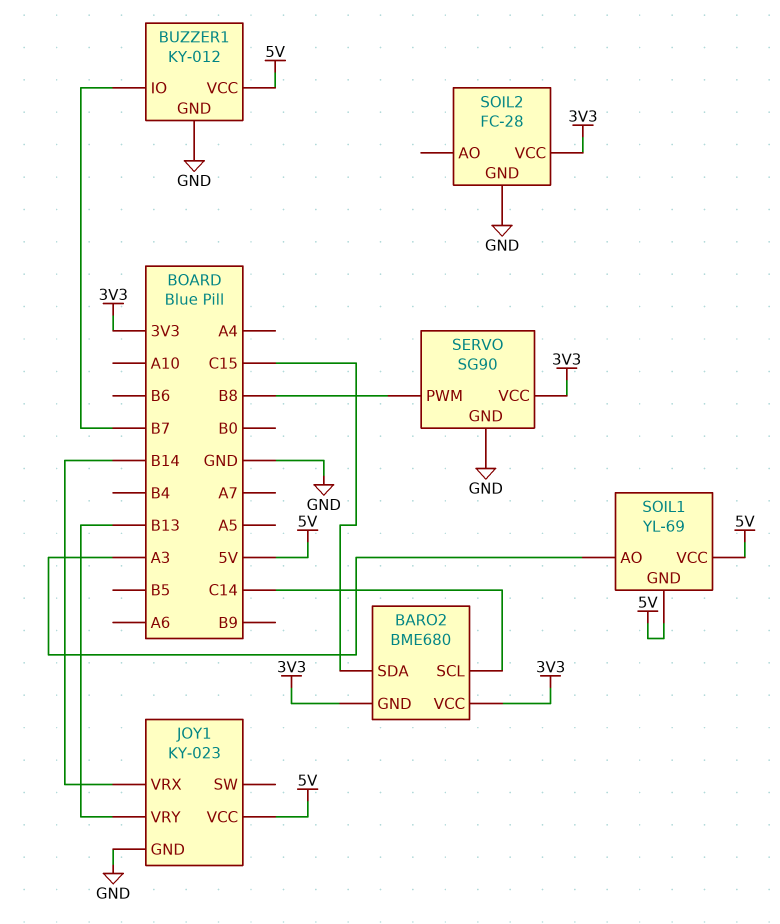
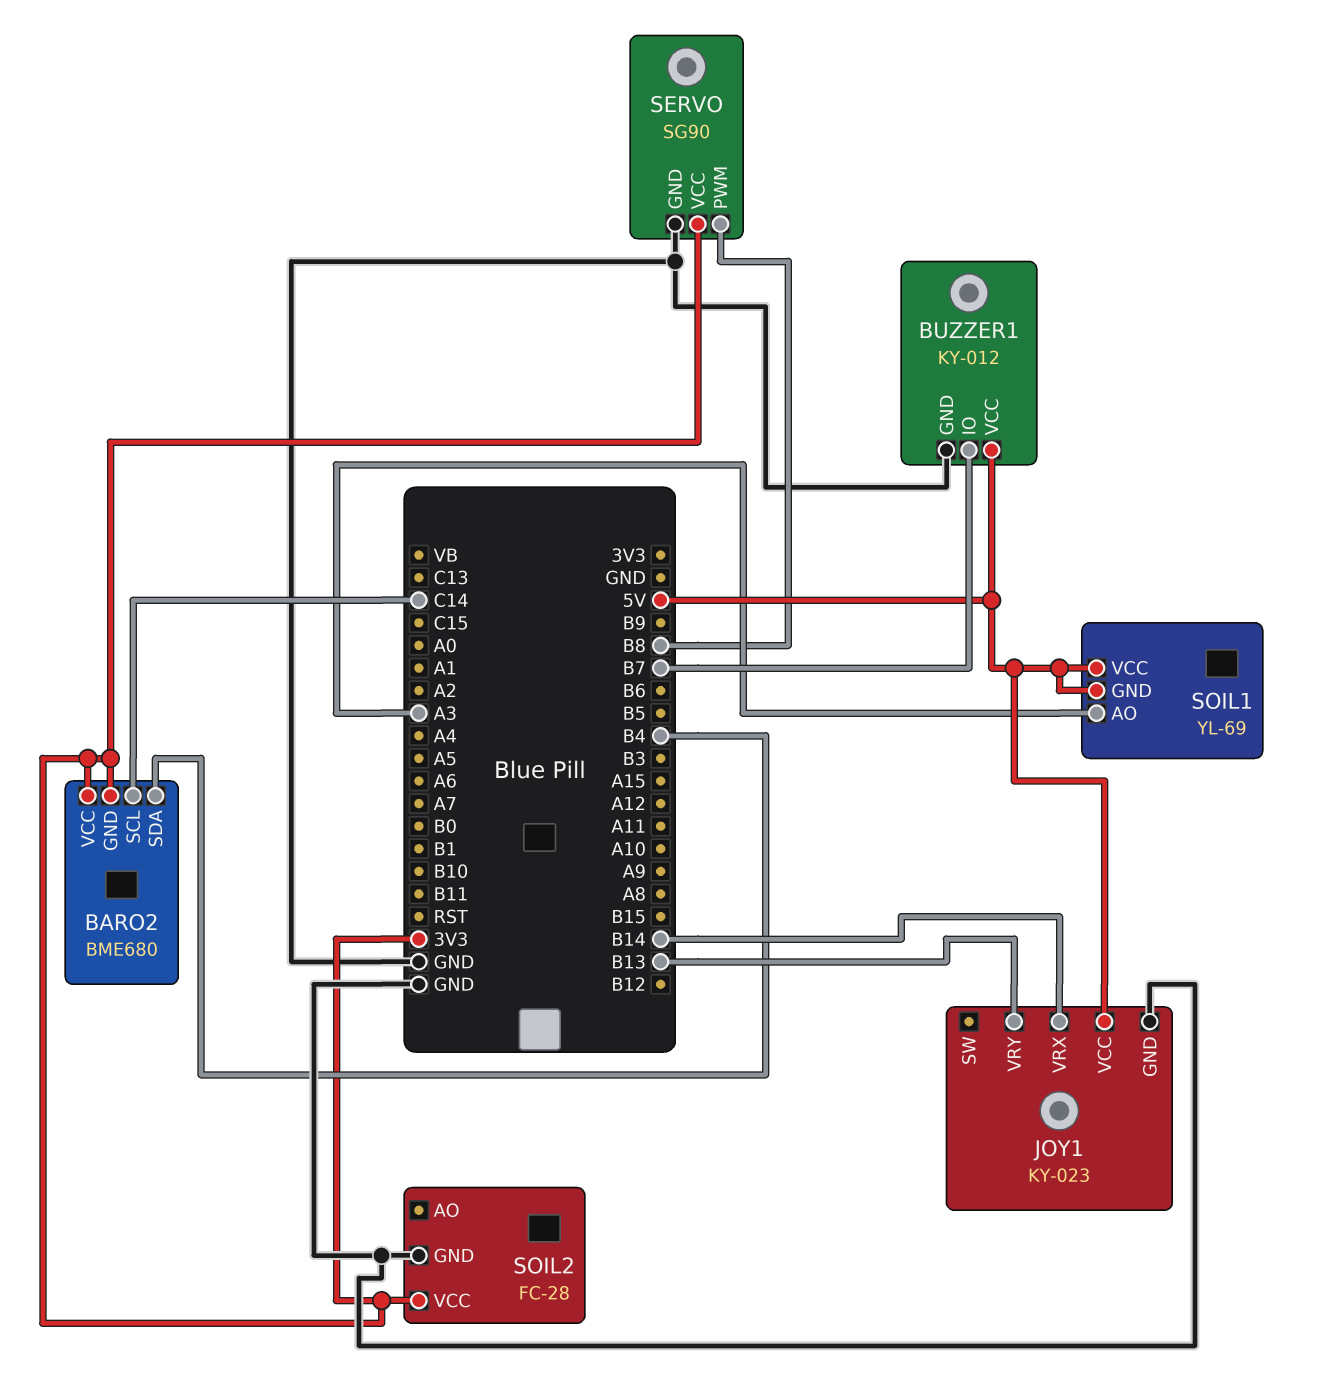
BARO2 pin SDA: C15 -> B4

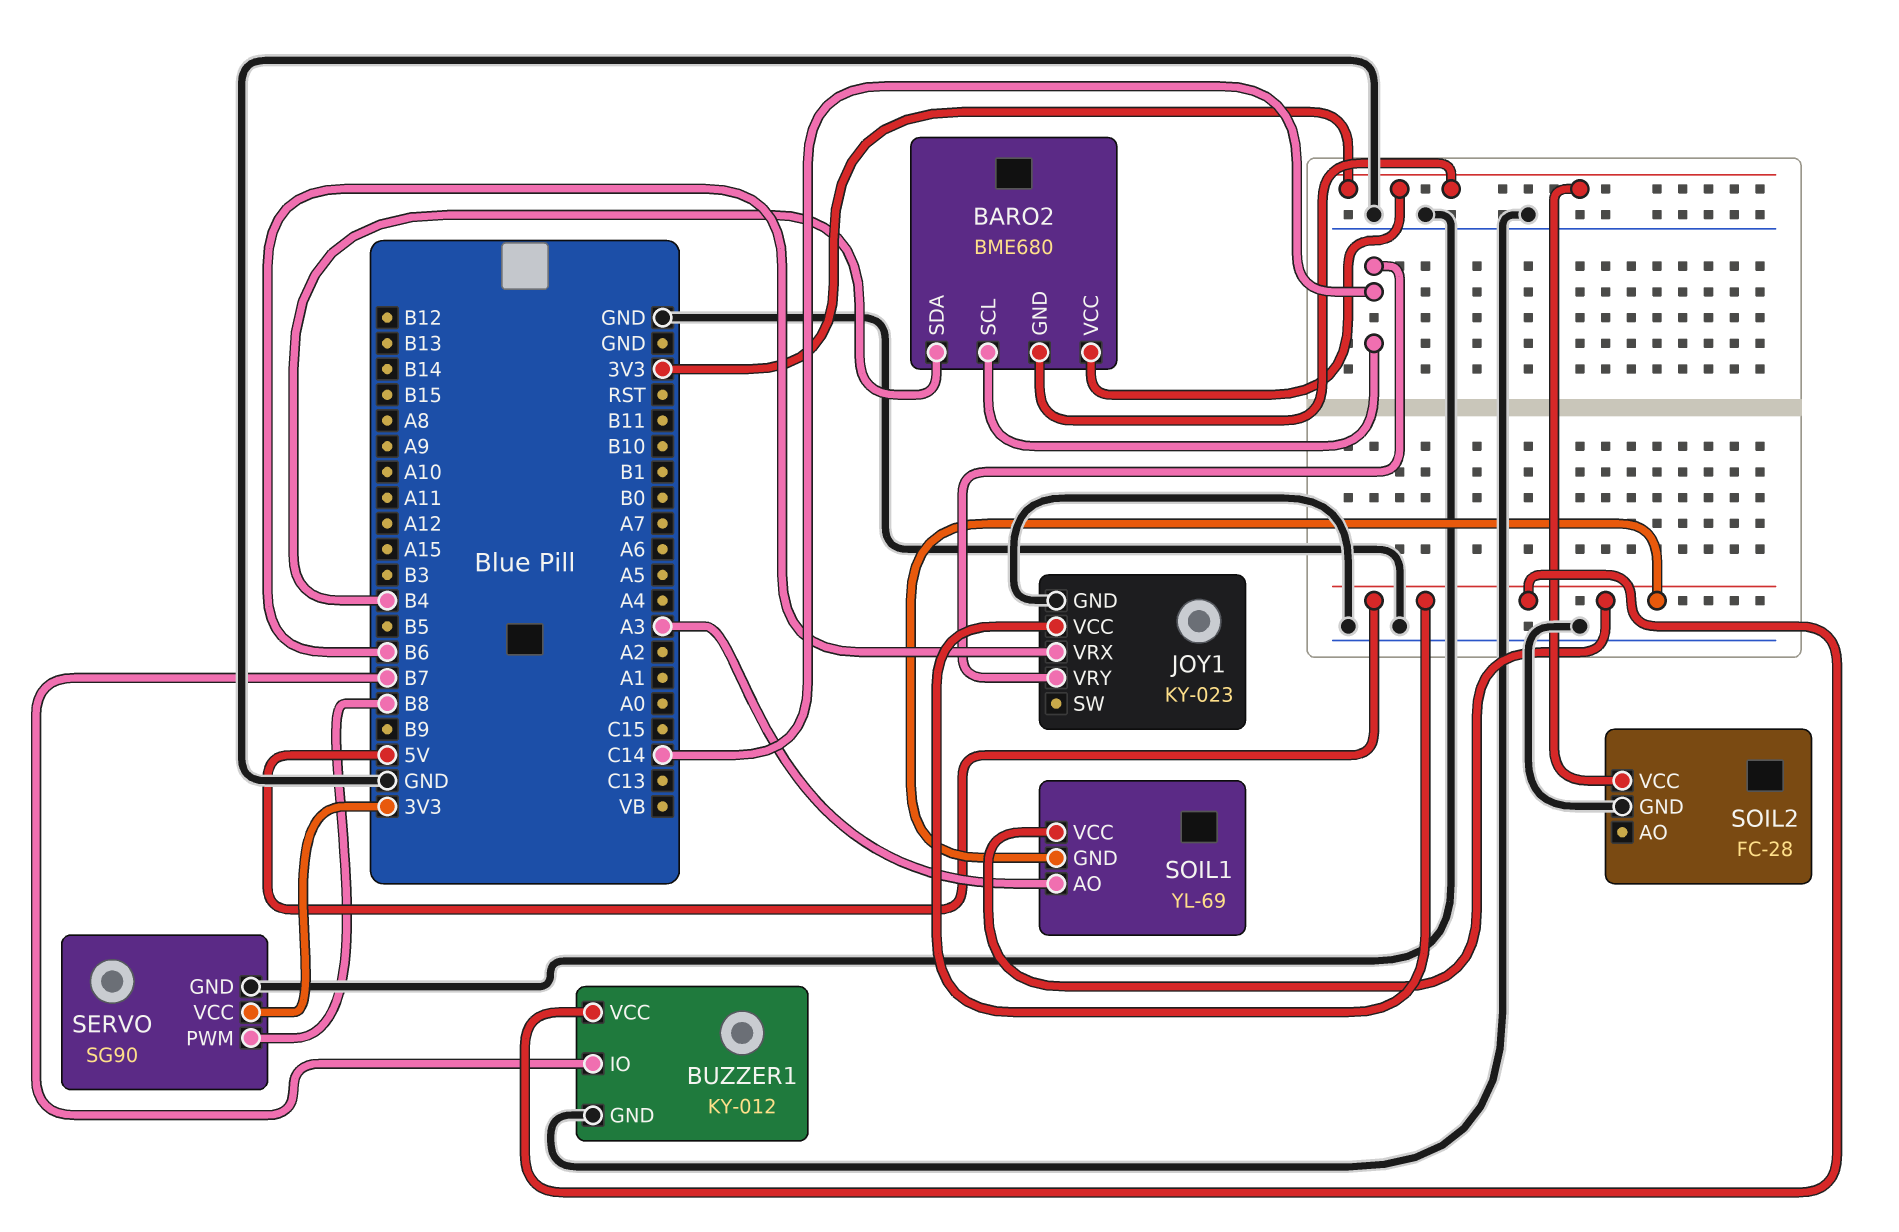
JOY1 pin VRX: B14 -> B6
JOY1 pin VRY: B13 -> C14

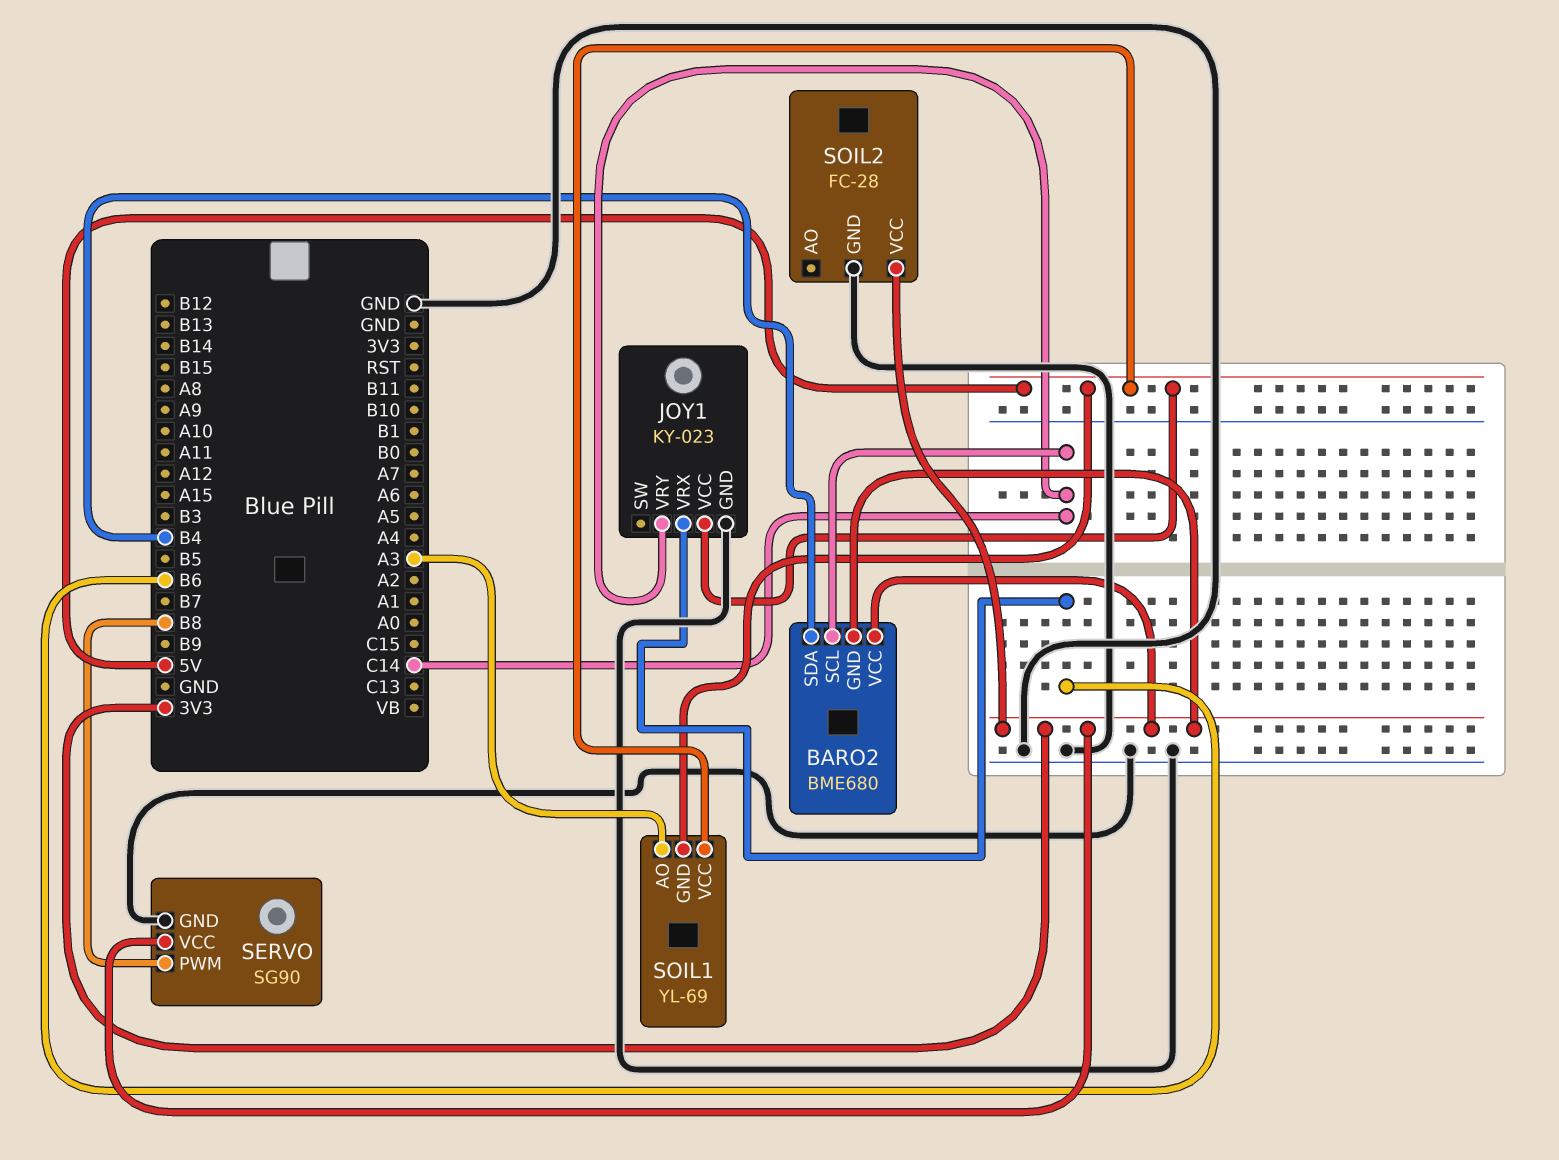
BUZZER1: KY-012 -> none
BUZZER1 pin GND: GND -> none
BUZZER1 pin IO: B7 -> none
BUZZER1 pin VCC: 5V -> none

